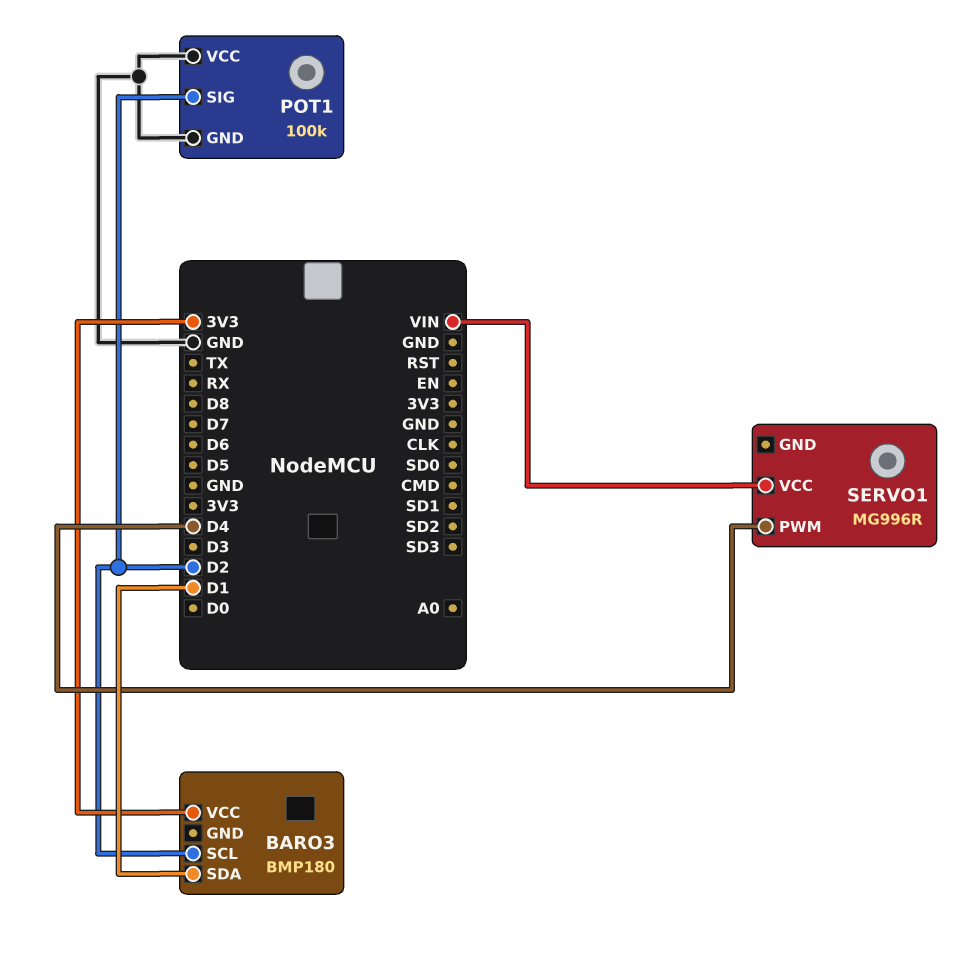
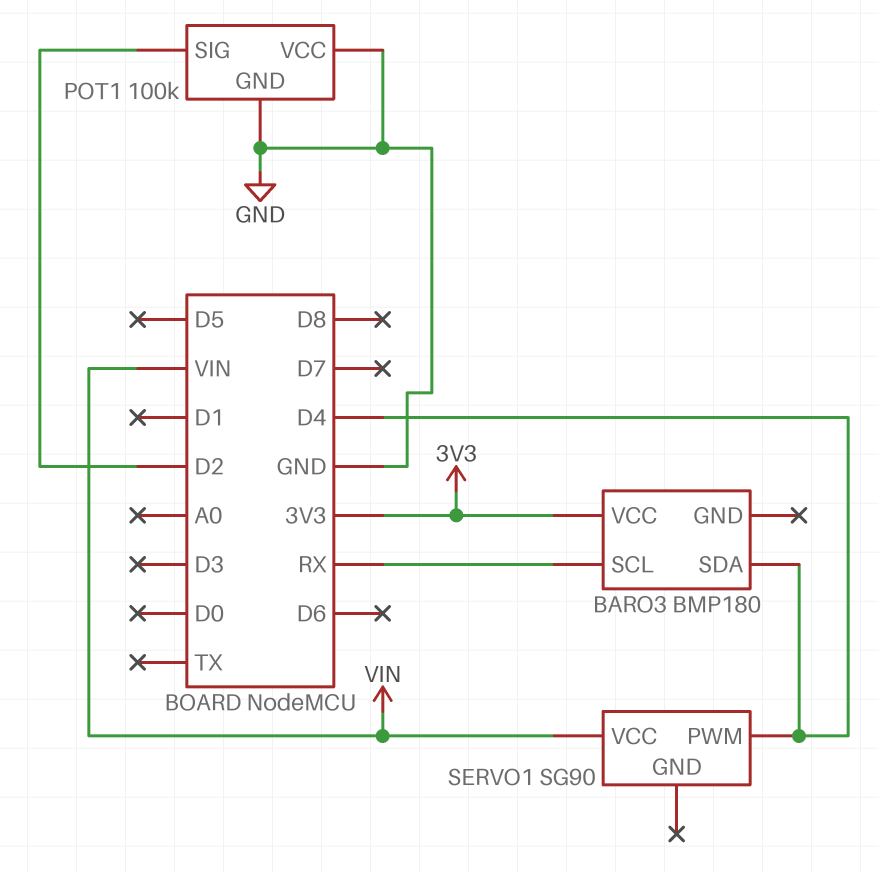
BARO3 pin SCL: D2 -> RX
BARO3 pin SDA: D1 -> D4
SERVO1: MG996R -> SG90

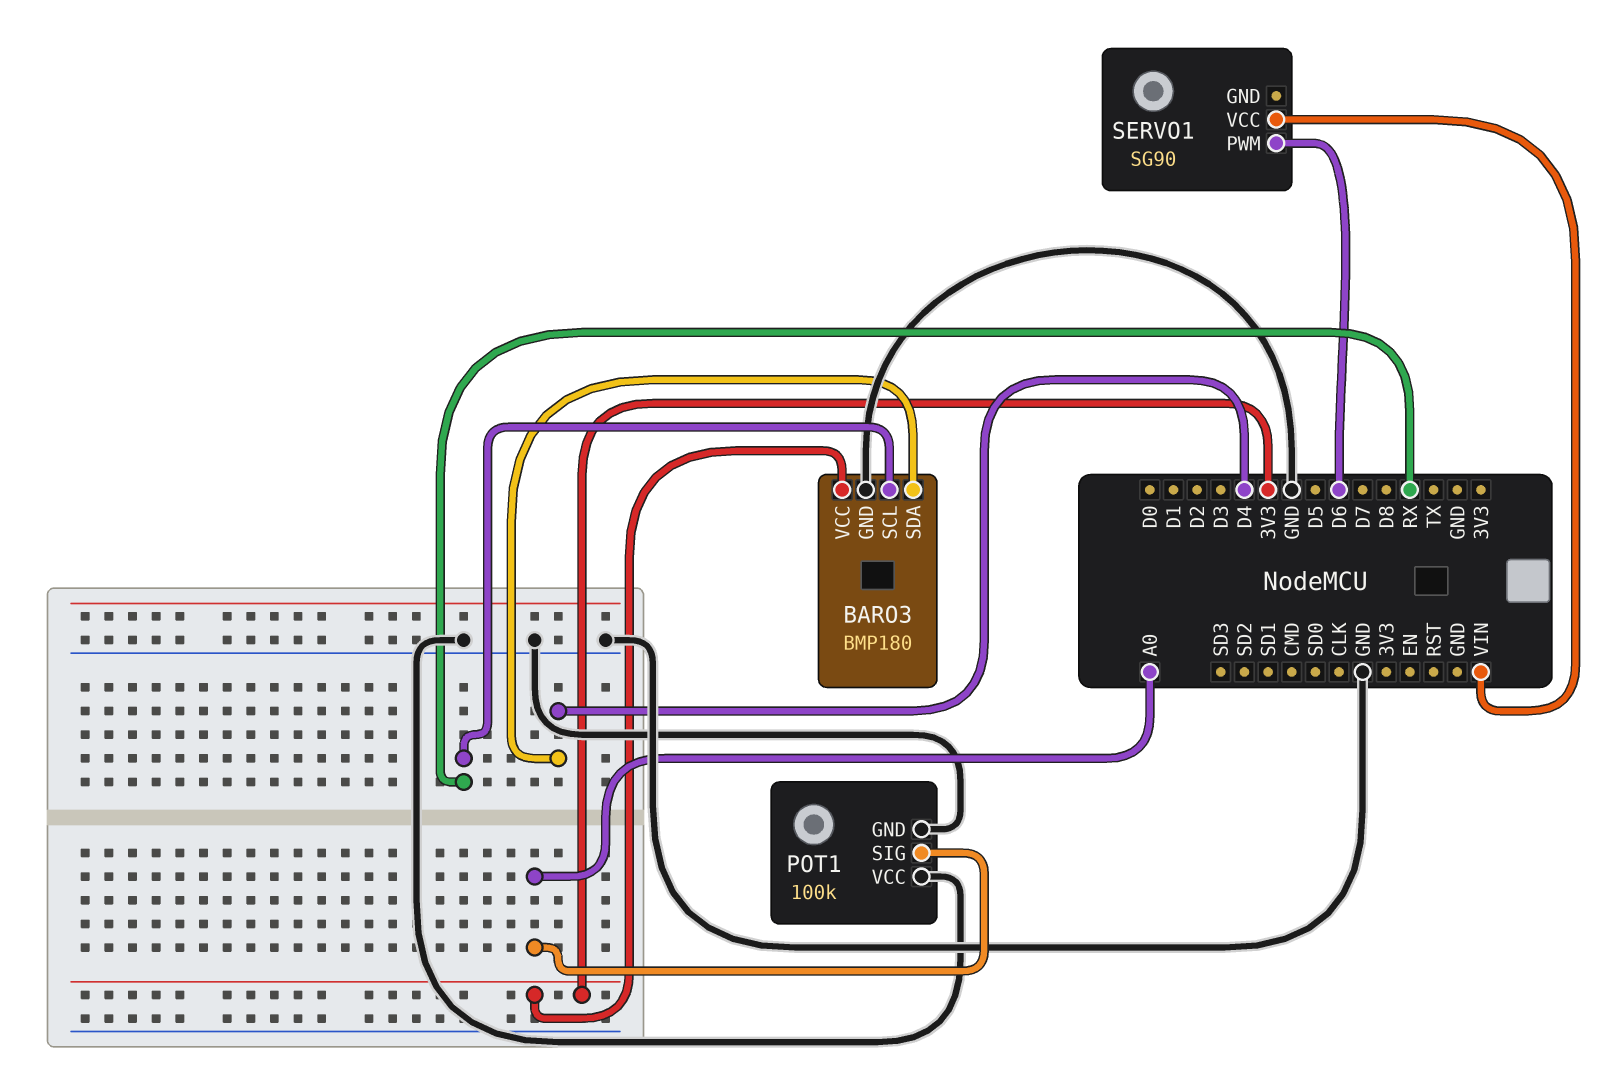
BARO3 pin GND: none -> GND
POT1 pin SIG: D2 -> A0
SERVO1 pin PWM: D4 -> D6

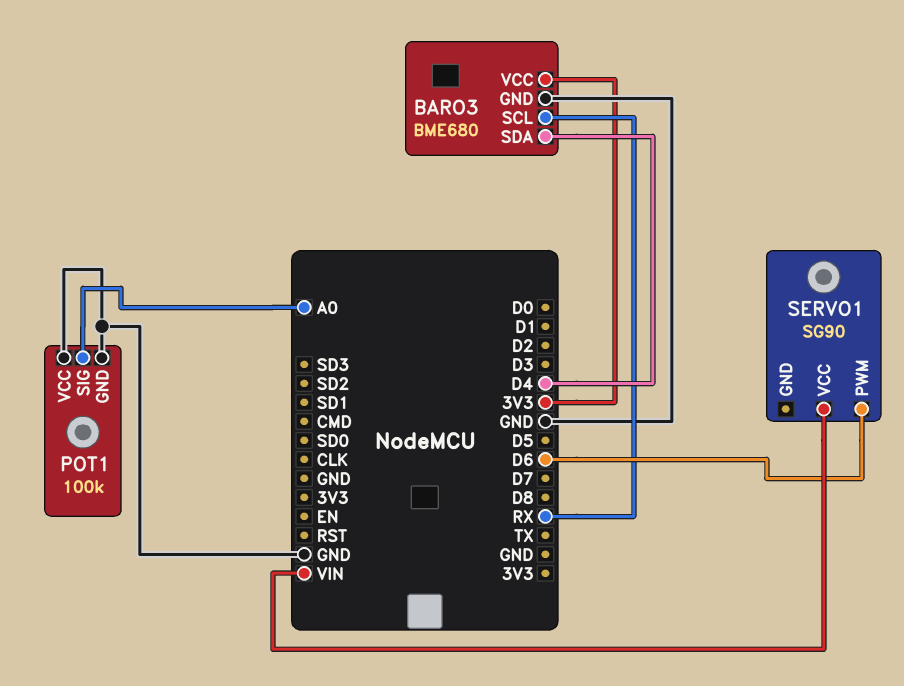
BARO3: BMP180 -> BME680

